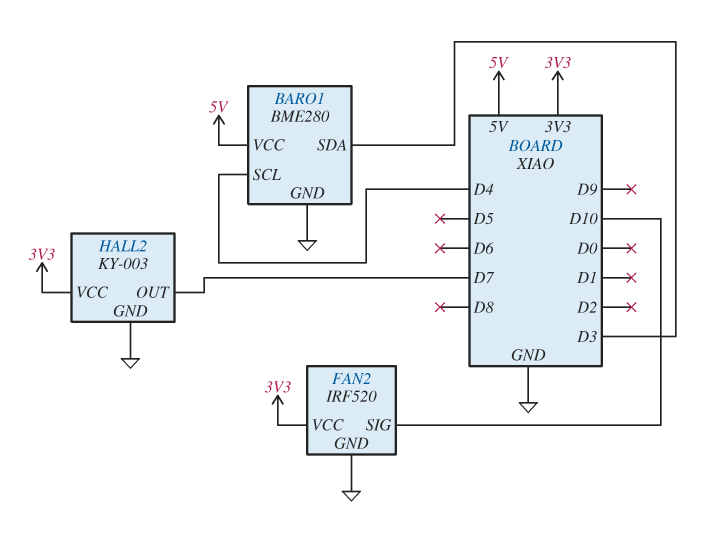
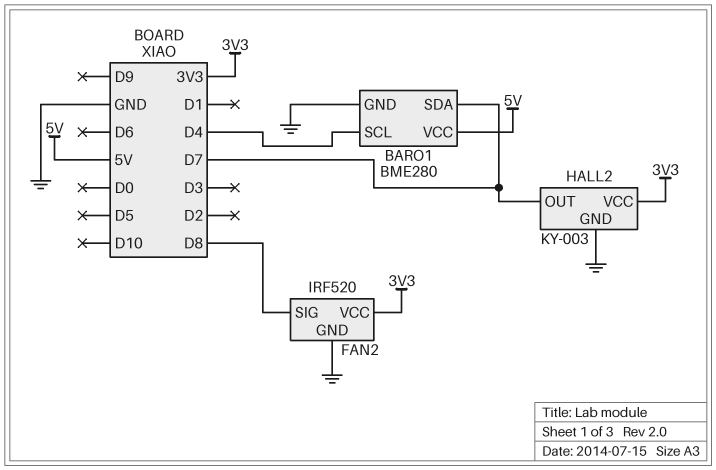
BARO1 pin SDA: D3 -> D7
FAN2 pin SIG: D10 -> D8

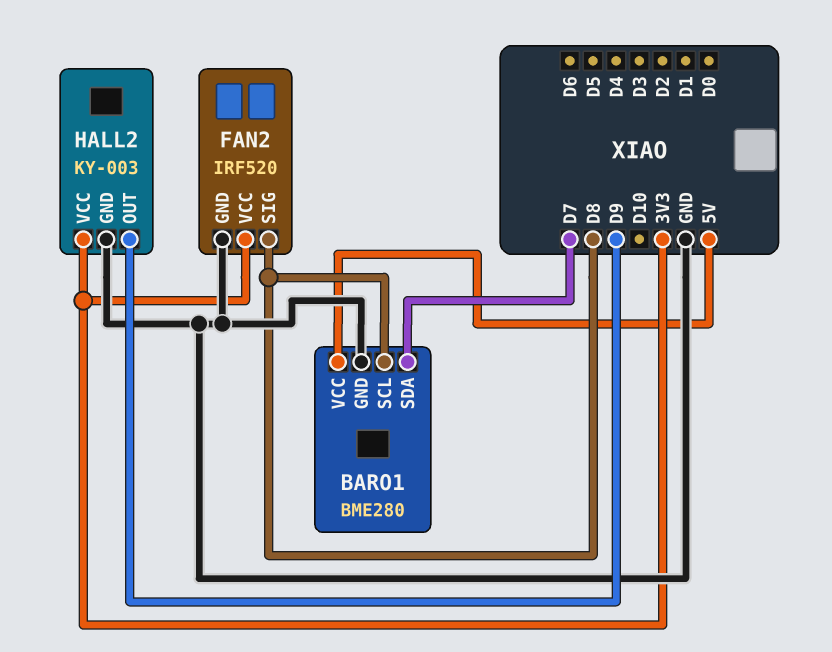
BARO1 pin SCL: D4 -> D8
HALL2 pin OUT: D7 -> D9

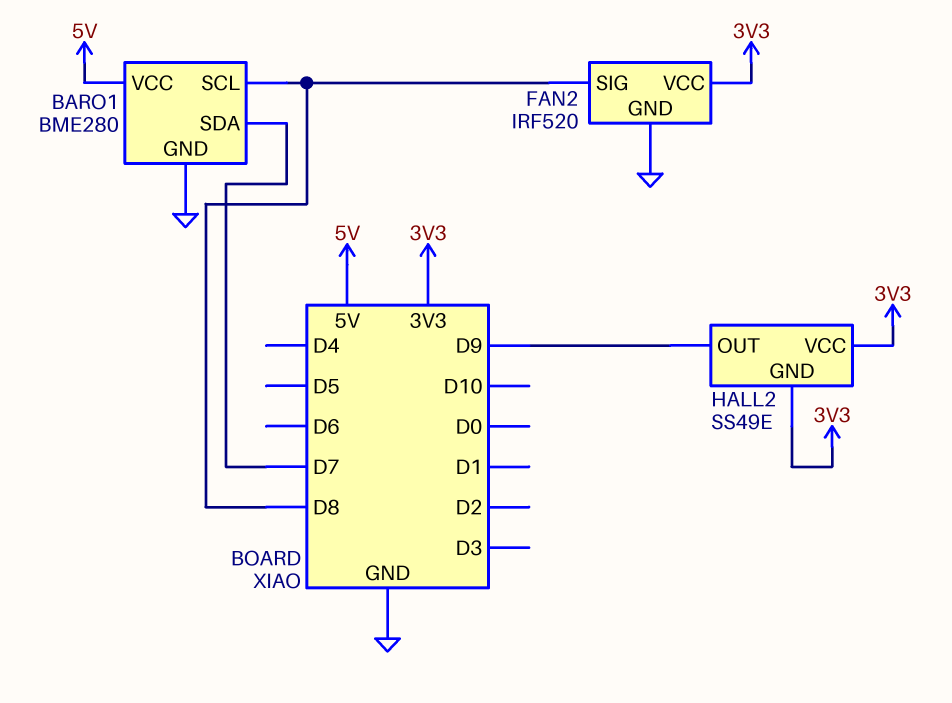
HALL2: KY-003 -> SS49E
HALL2 pin GND: GND -> 3V3

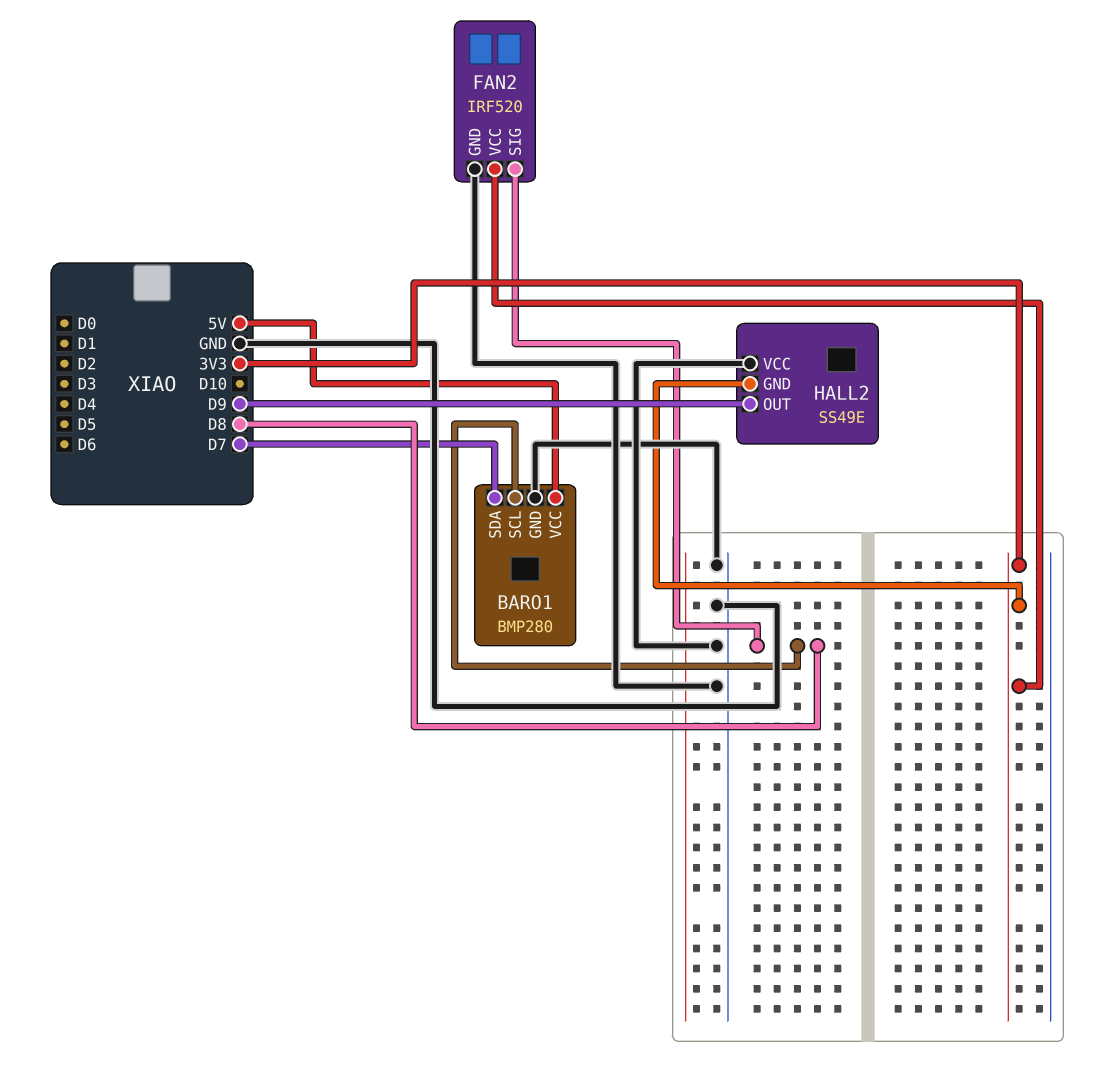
BARO1: BME280 -> BMP280
HALL2 pin VCC: 3V3 -> GND

